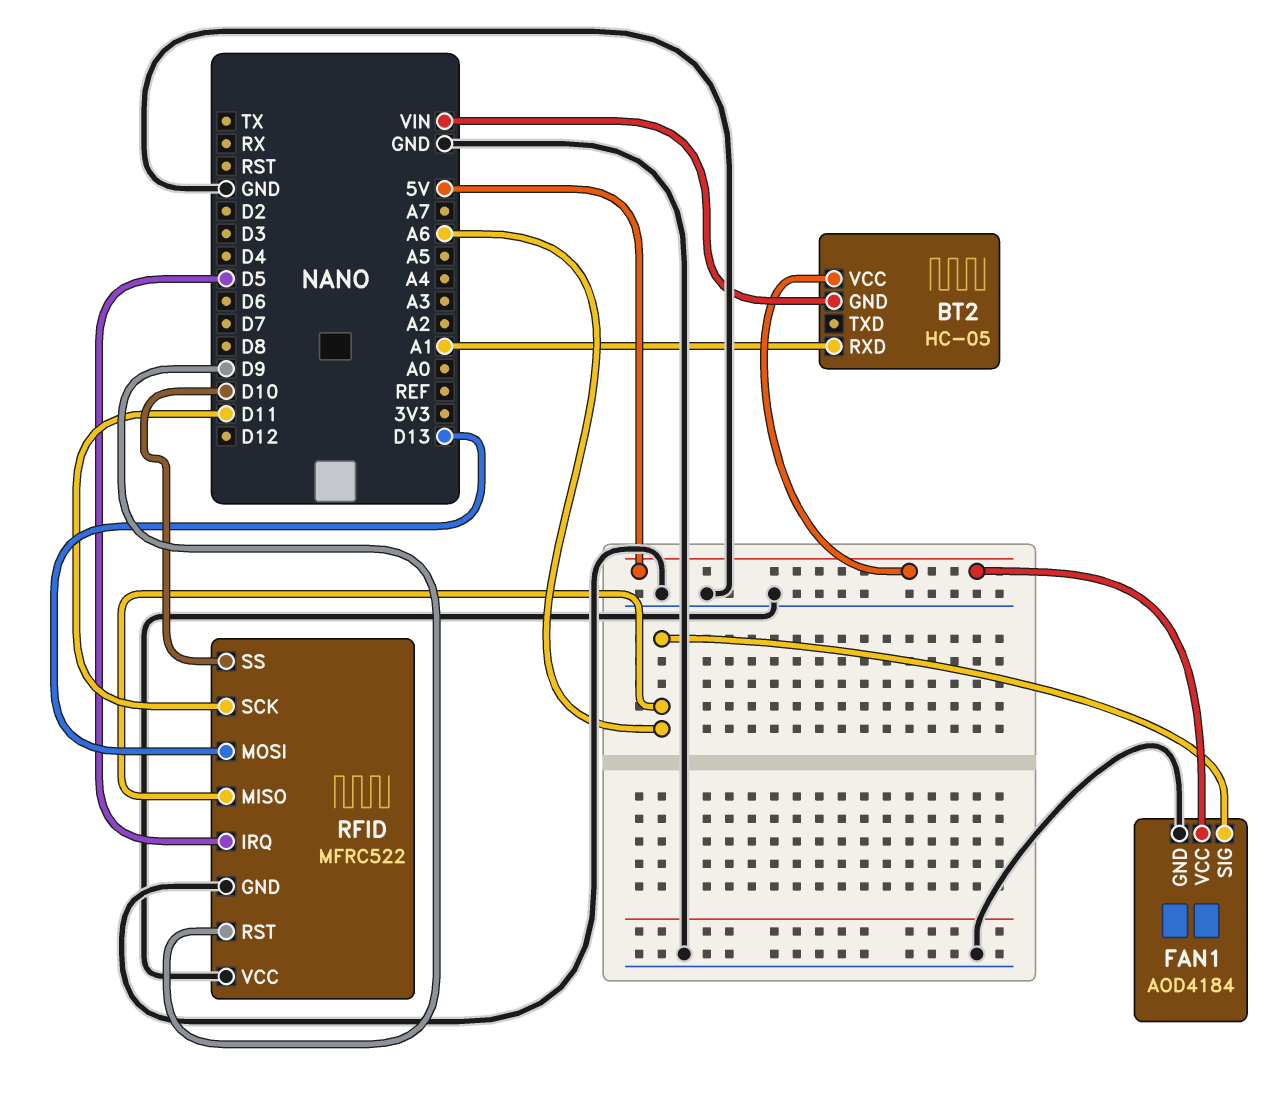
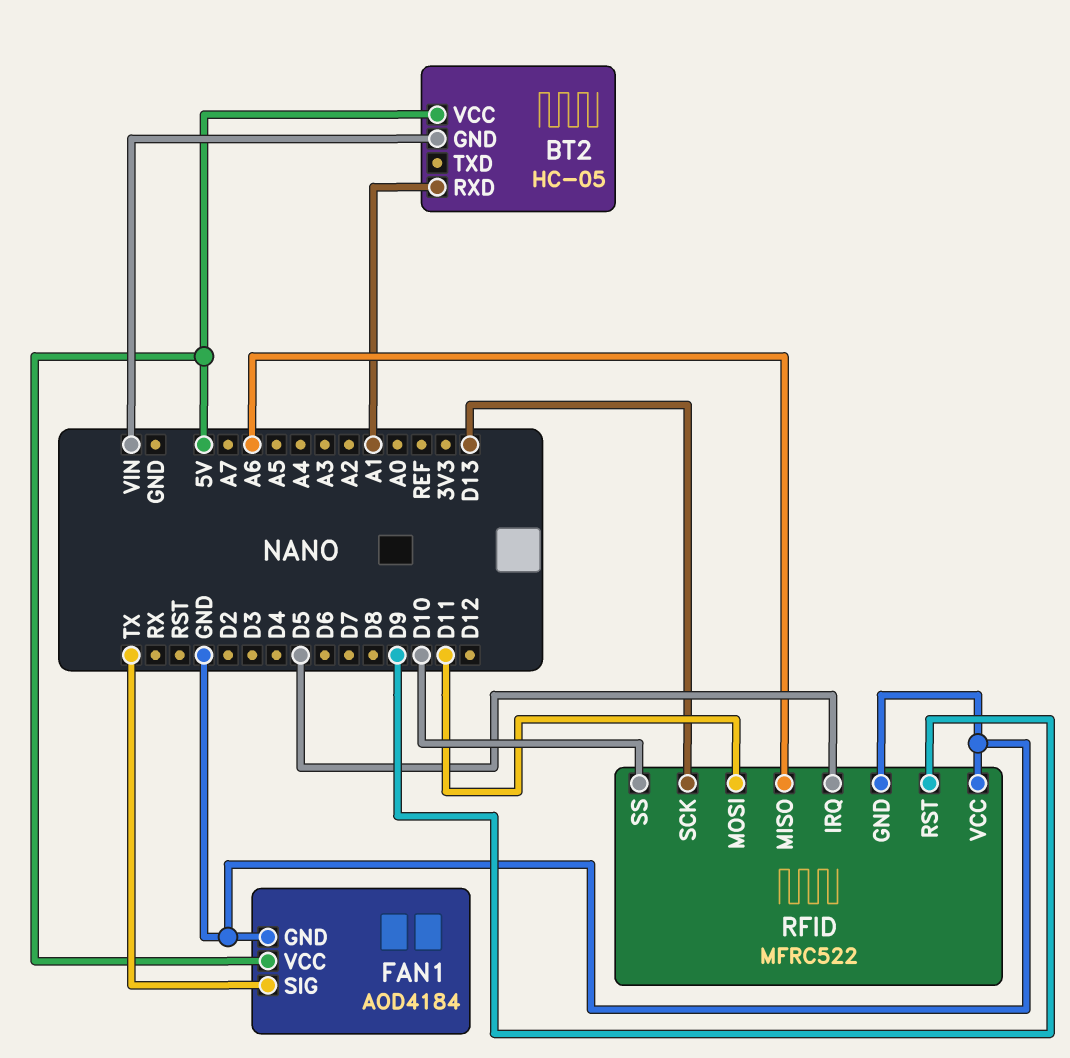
FAN1 pin SIG: A6 -> TX
RFID pin MOSI: D13 -> D11
RFID pin SCK: D11 -> D13

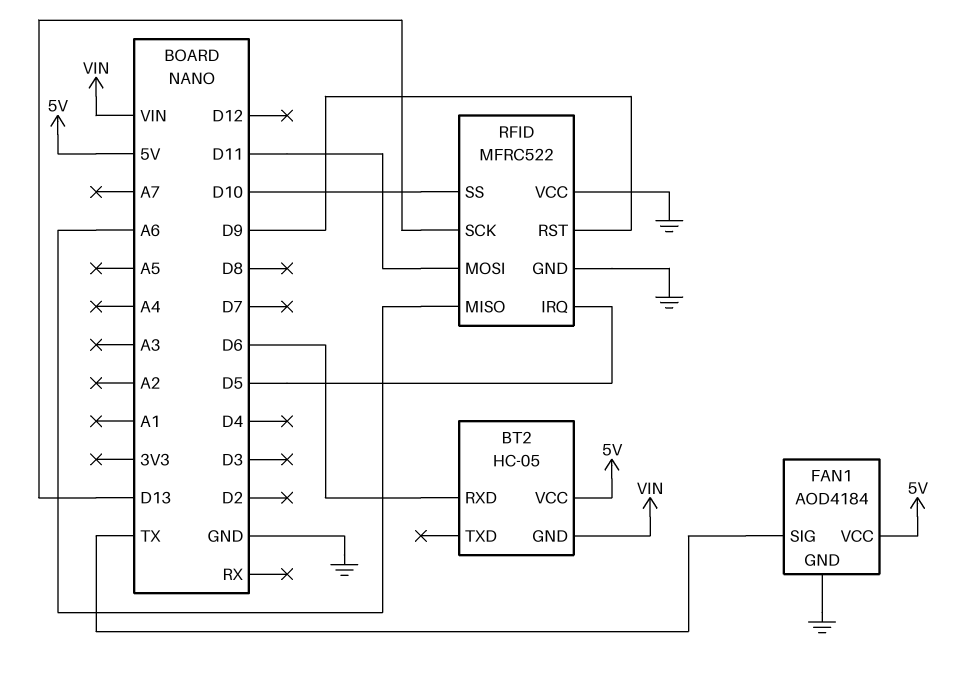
BT2 pin RXD: A1 -> D6

